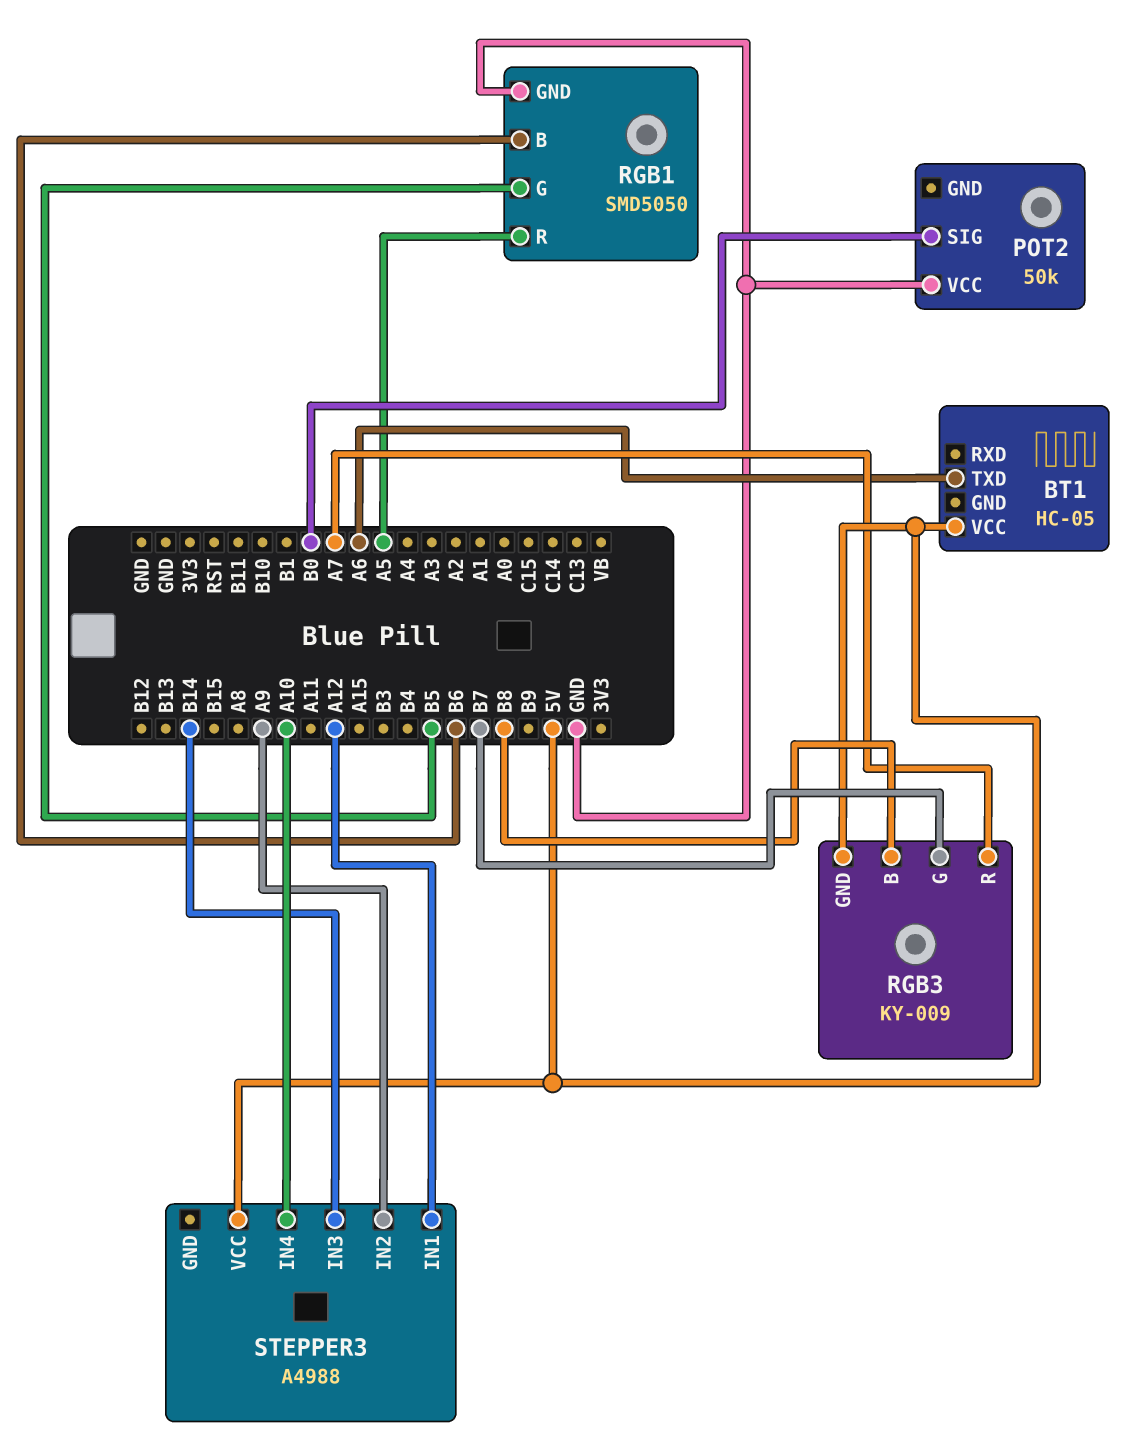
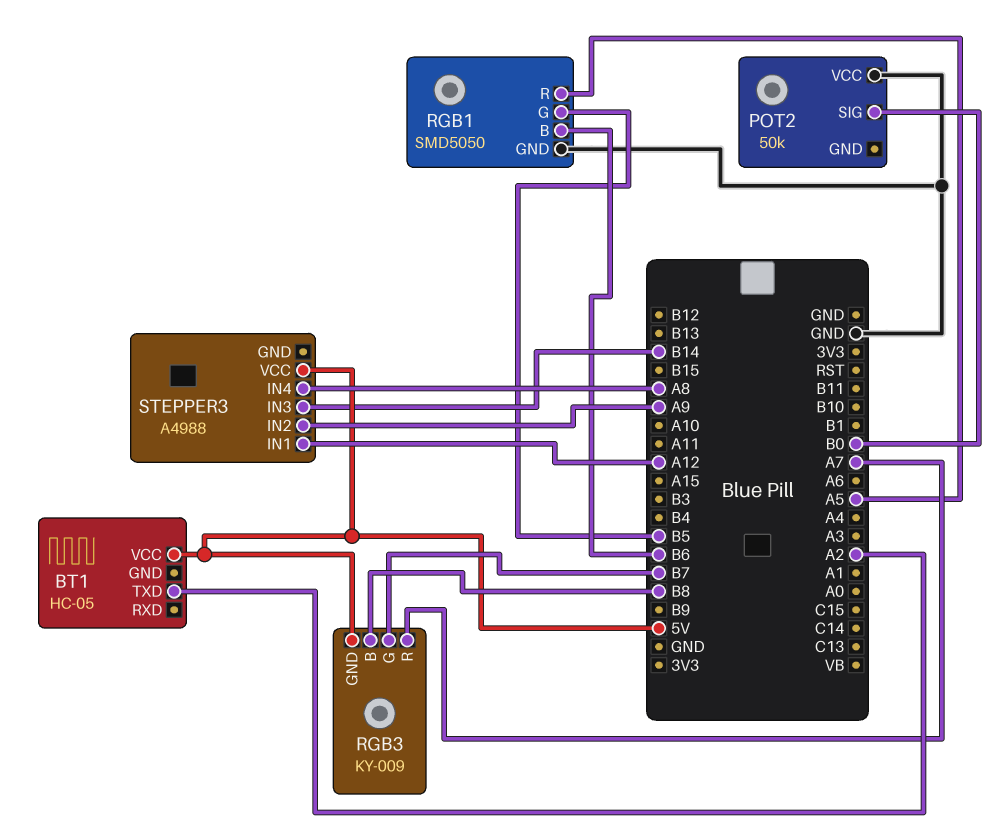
BT1 pin TXD: A6 -> A2
STEPPER3 pin IN4: A10 -> A8

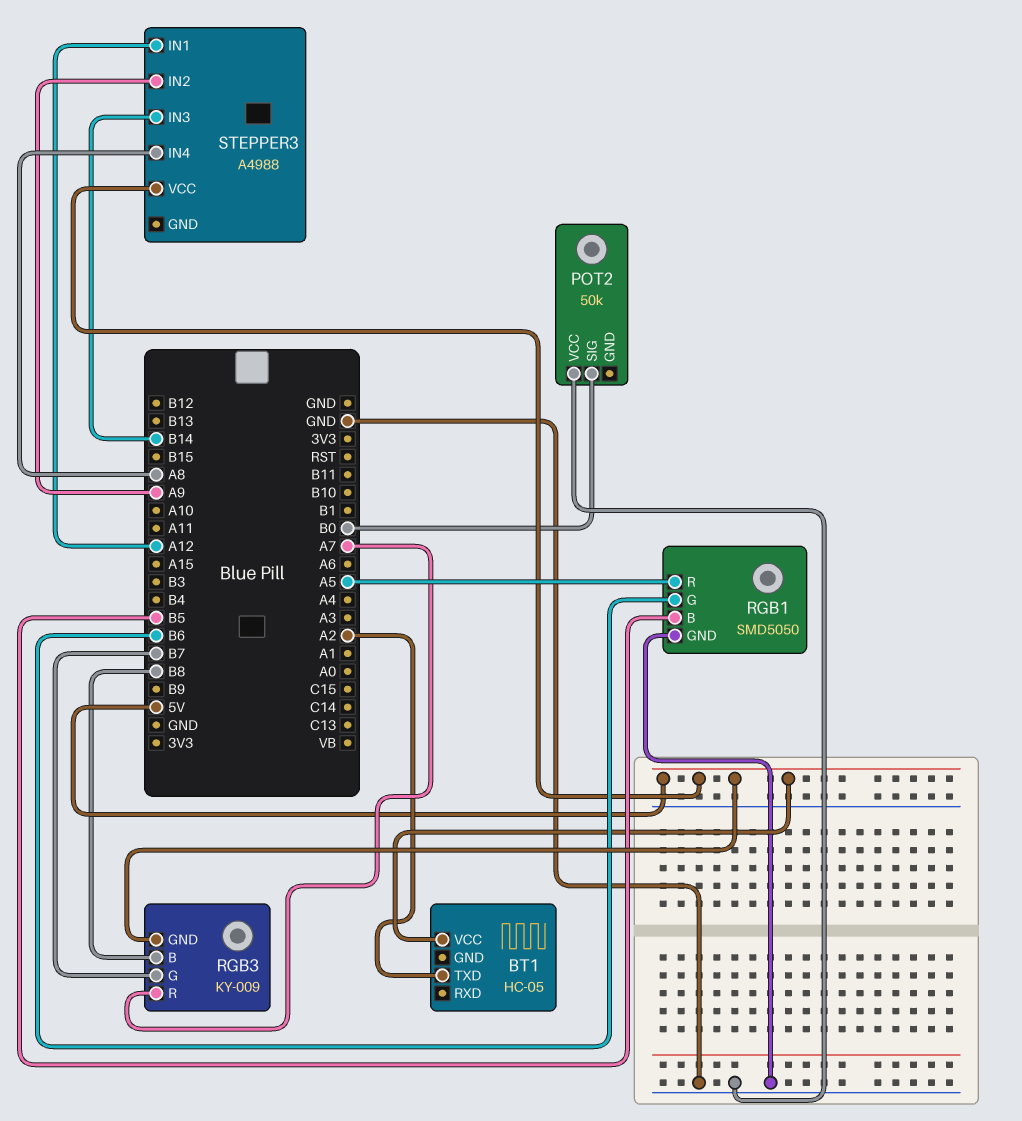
RGB1 pin B: B6 -> B5
RGB1 pin G: B5 -> B6

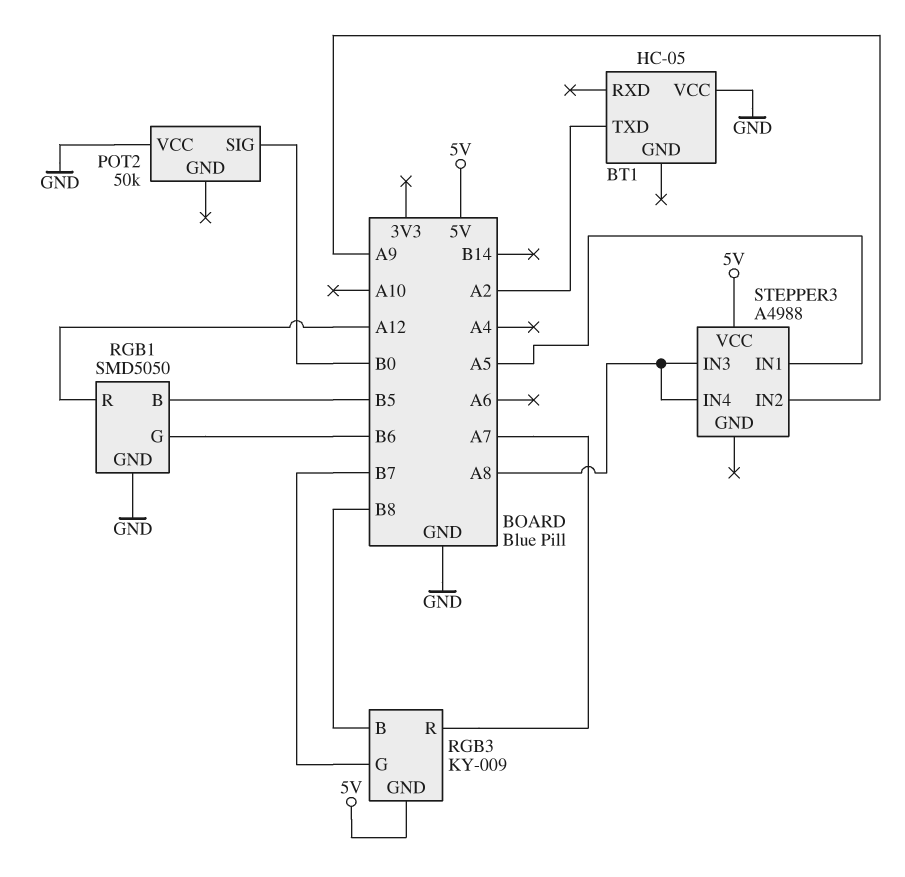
BT1 pin VCC: 5V -> GND
RGB1 pin R: A5 -> A12
STEPPER3 pin IN1: A12 -> A5
STEPPER3 pin IN3: B14 -> A8

